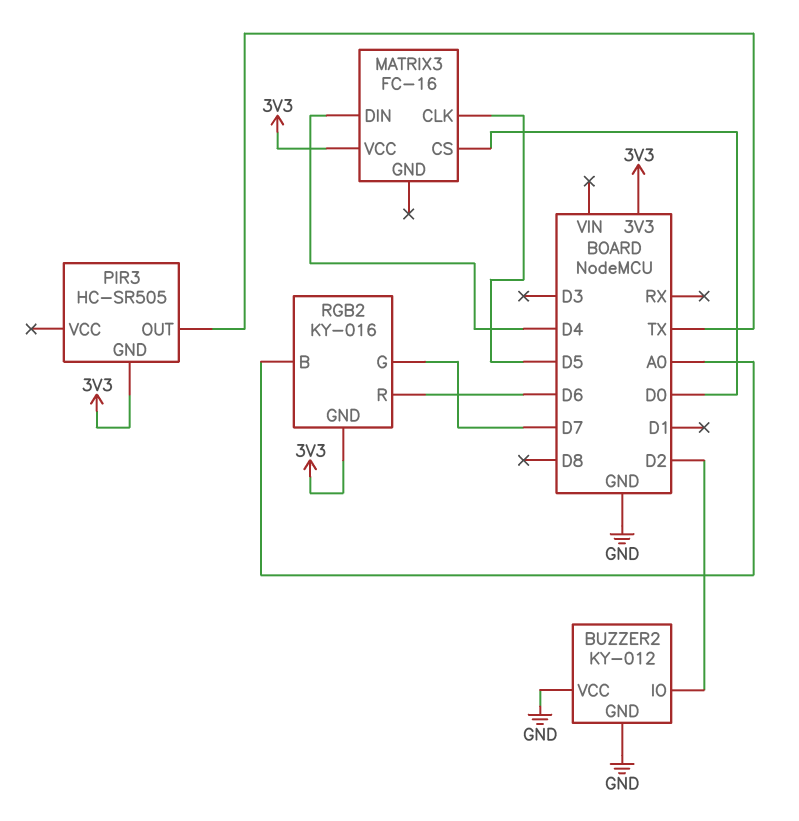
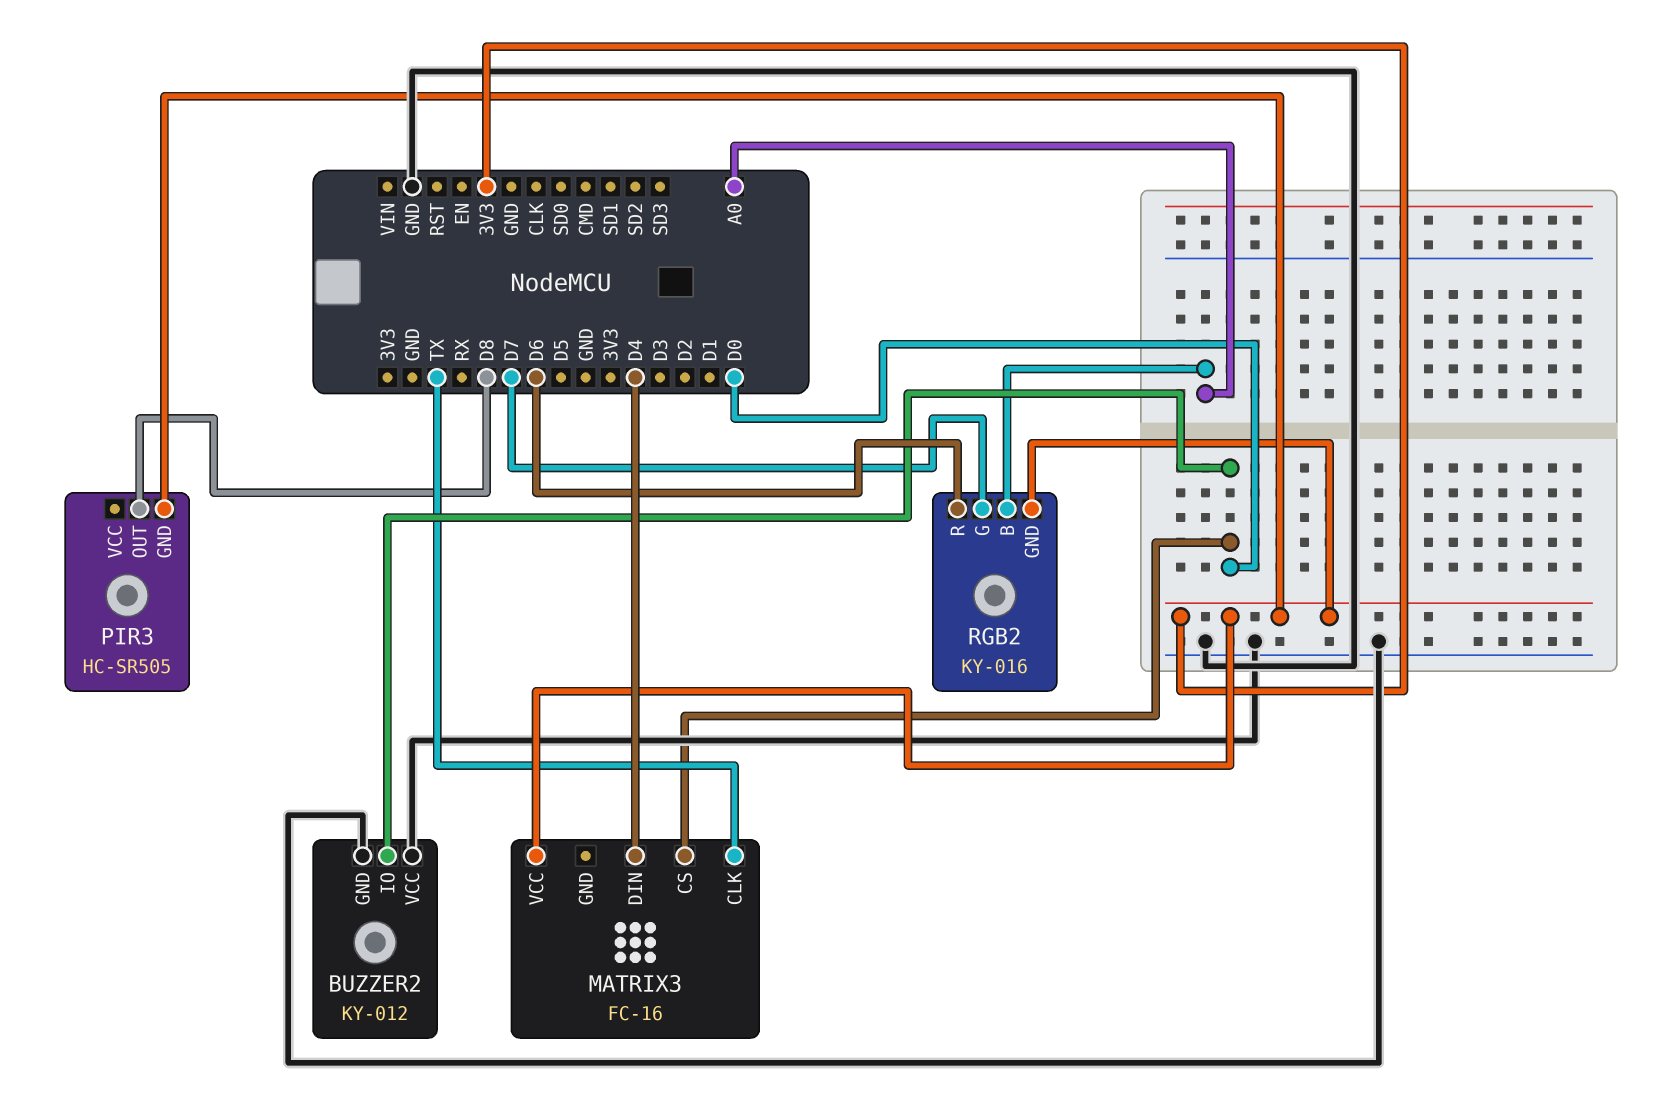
BUZZER2 pin IO: D2 -> D0
MATRIX3 pin CLK: D5 -> TX
PIR3 pin OUT: TX -> D8

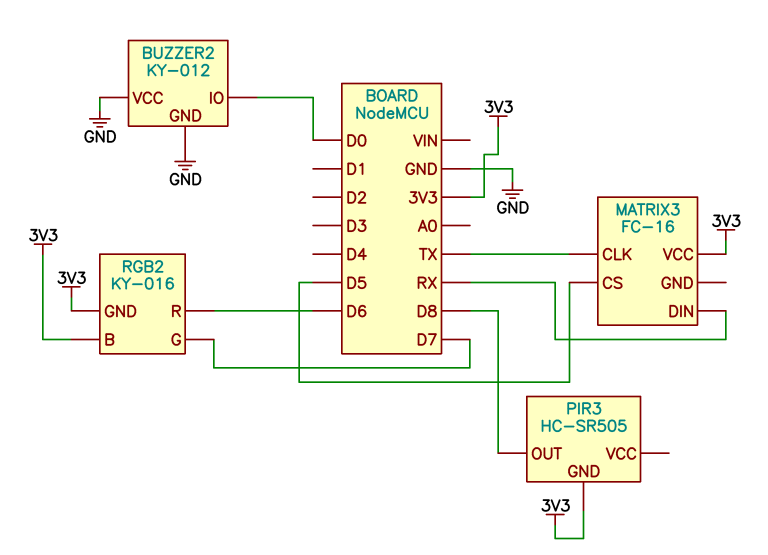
MATRIX3 pin CS: D0 -> D5
MATRIX3 pin DIN: D4 -> RX
RGB2 pin B: A0 -> 3V3

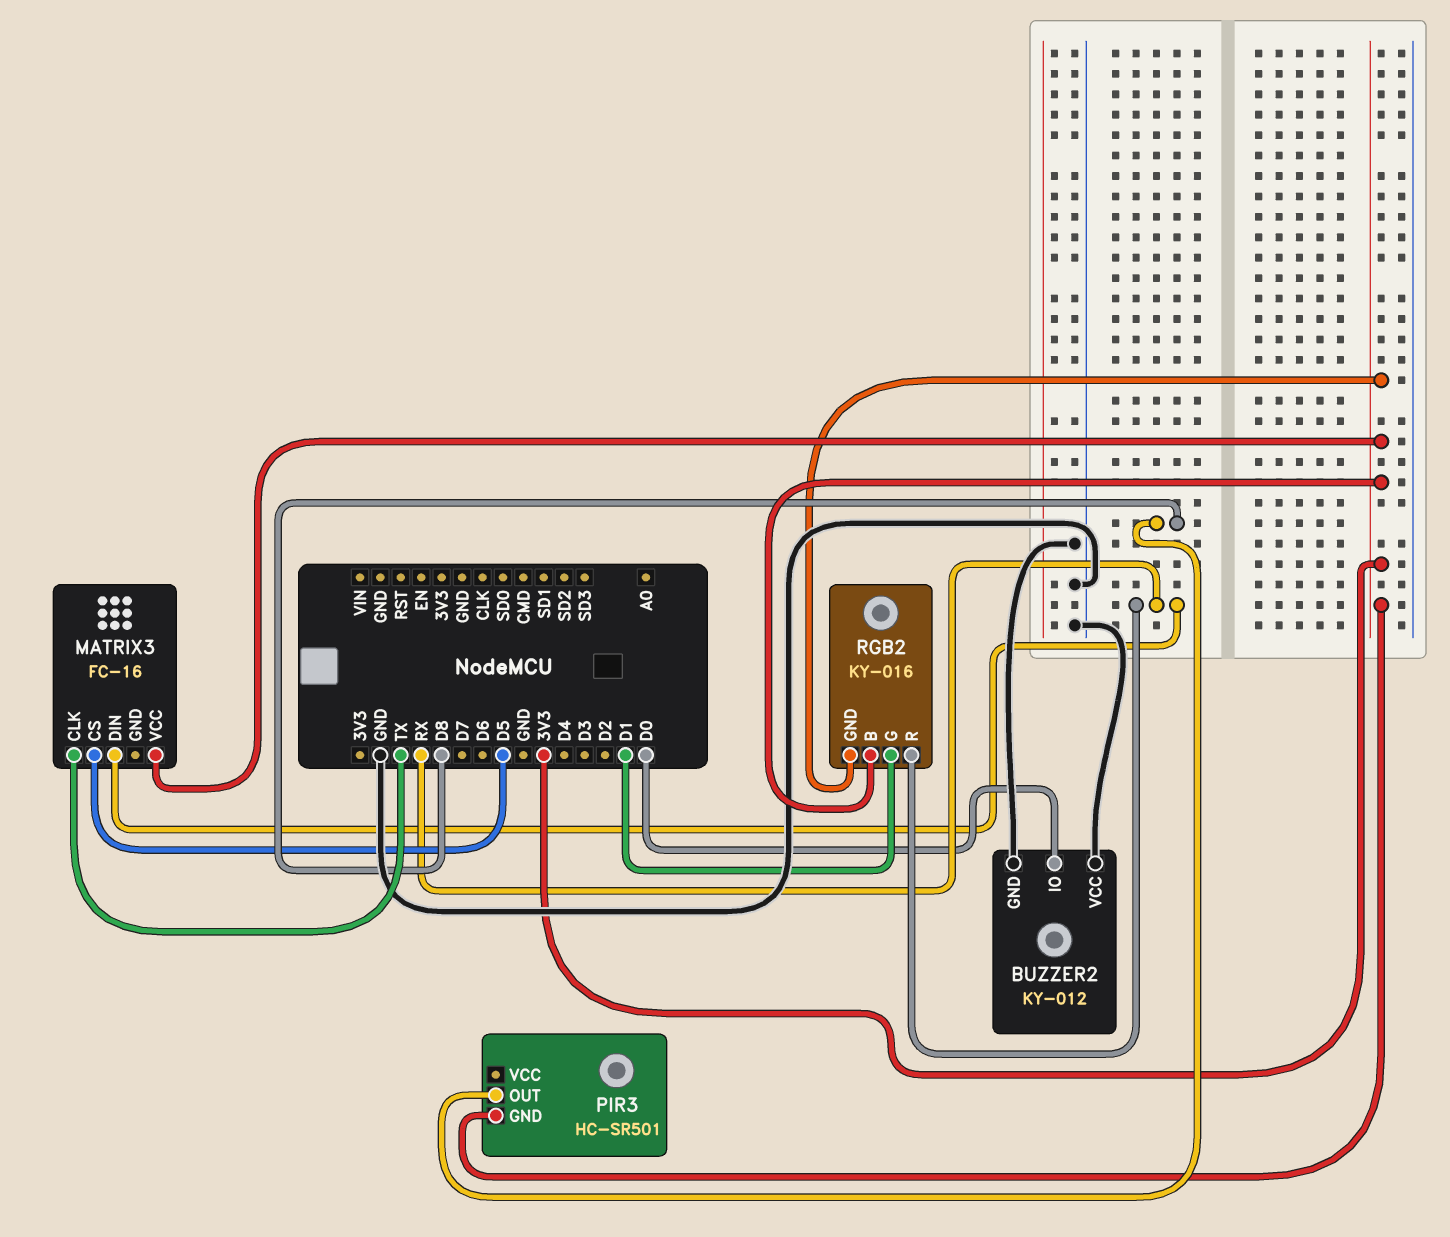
PIR3: HC-SR505 -> HC-SR501
RGB2 pin G: D7 -> D1
RGB2 pin R: D6 -> RX

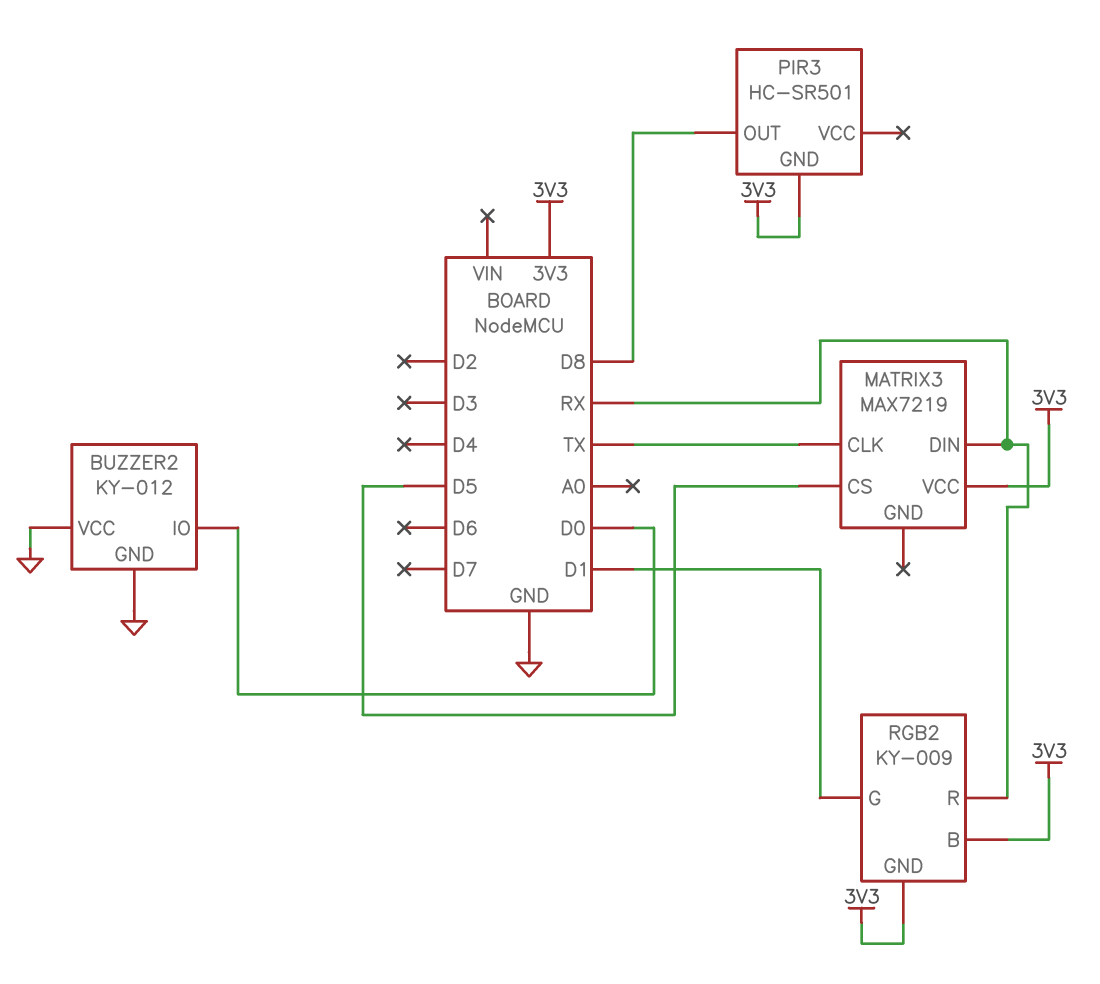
MATRIX3: FC-16 -> MAX7219
RGB2: KY-016 -> KY-009

